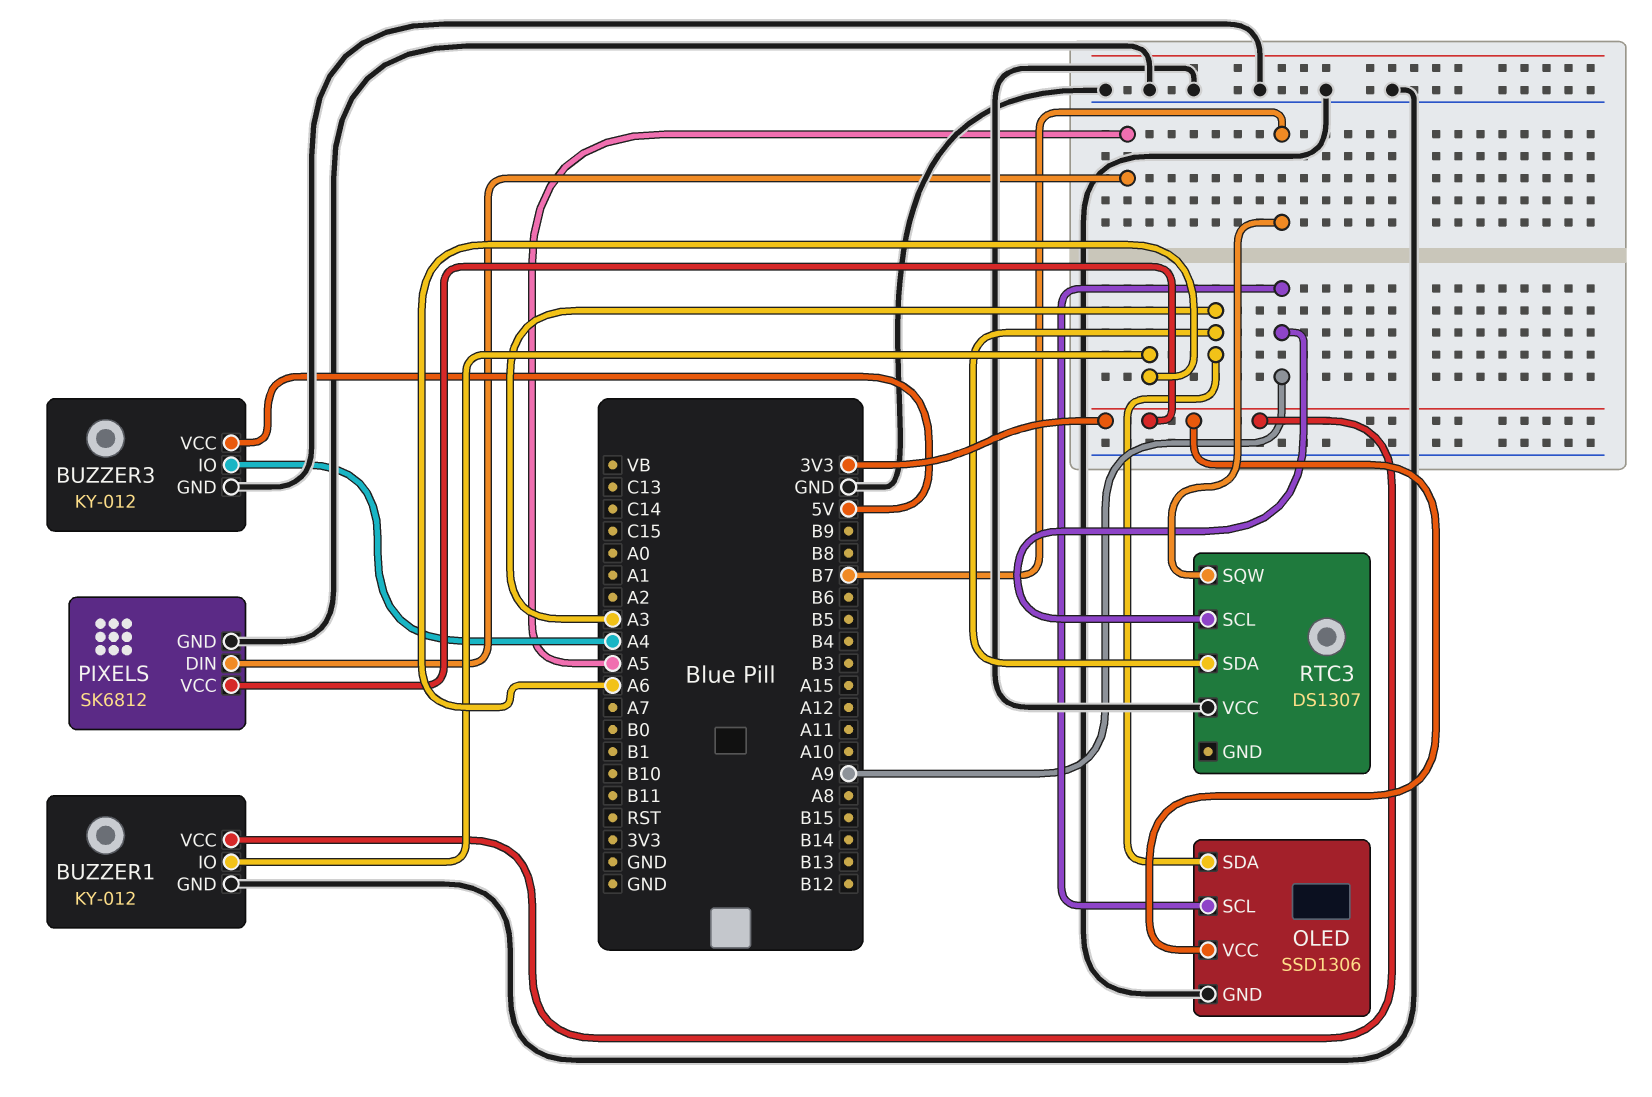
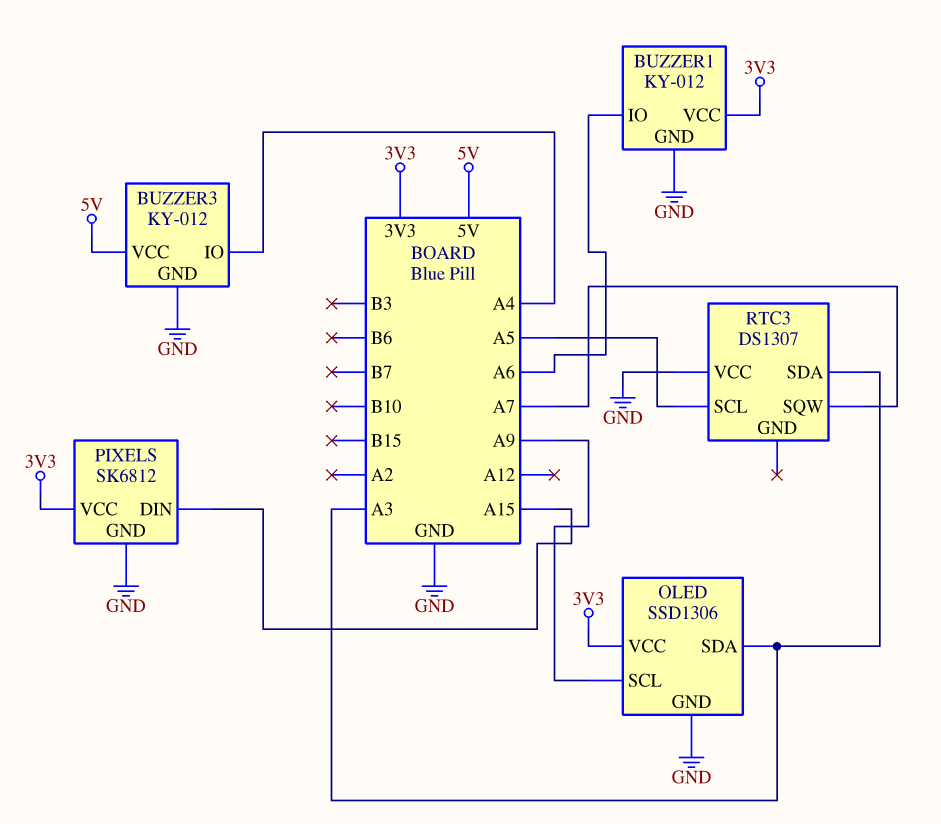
PIXELS pin DIN: A5 -> A15
RTC3 pin SCL: A9 -> A5
RTC3 pin SQW: B7 -> A7

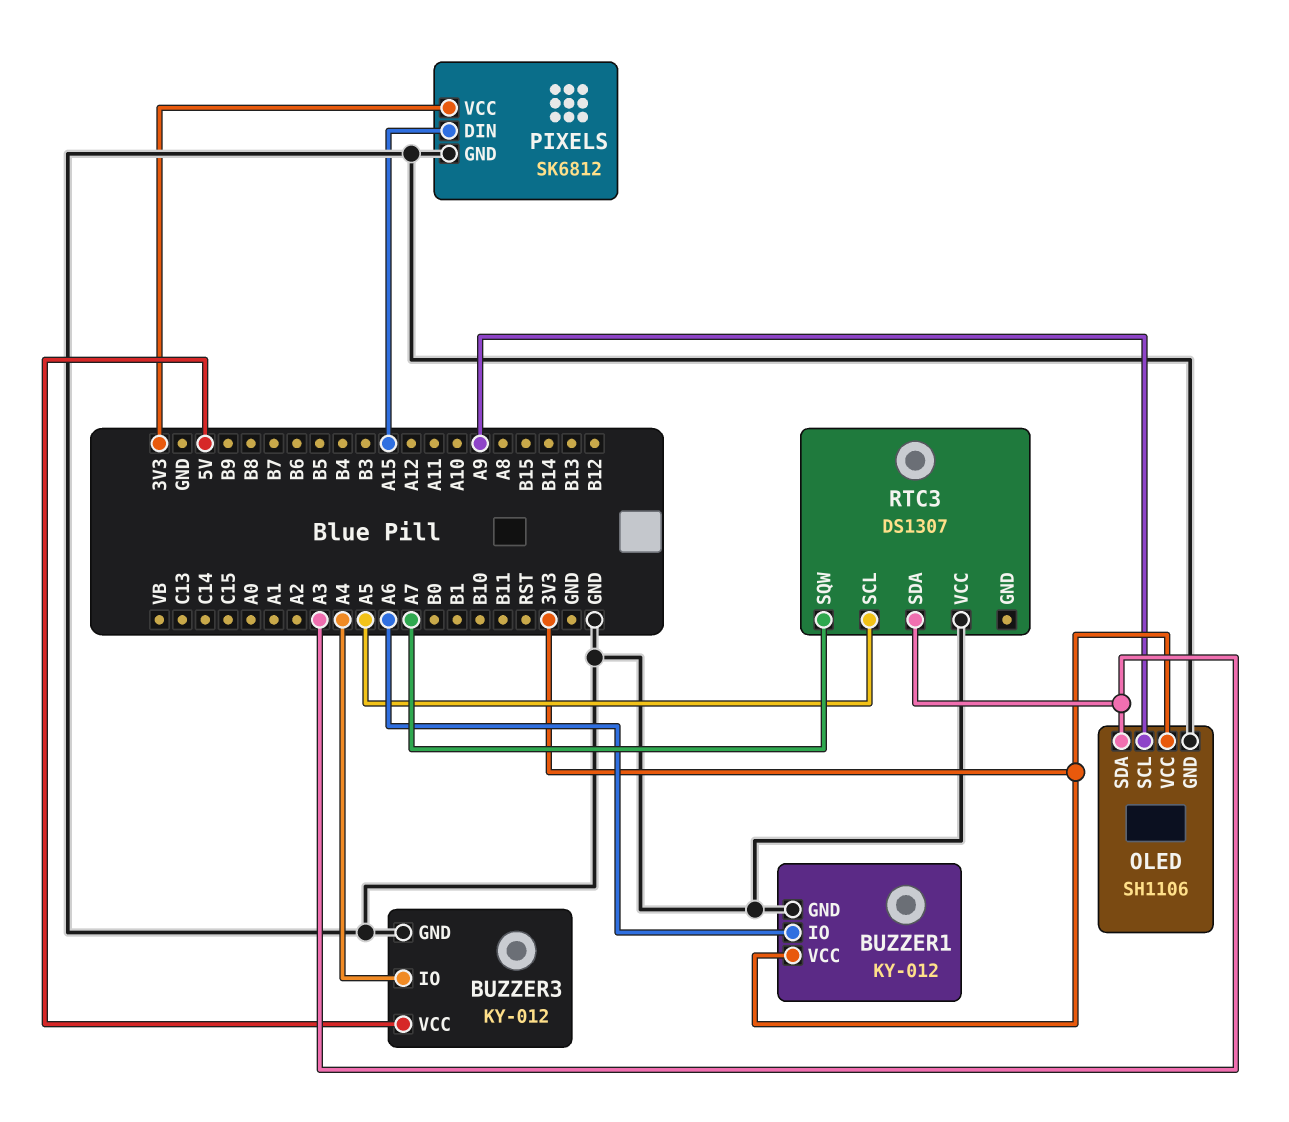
OLED: SSD1306 -> SH1106

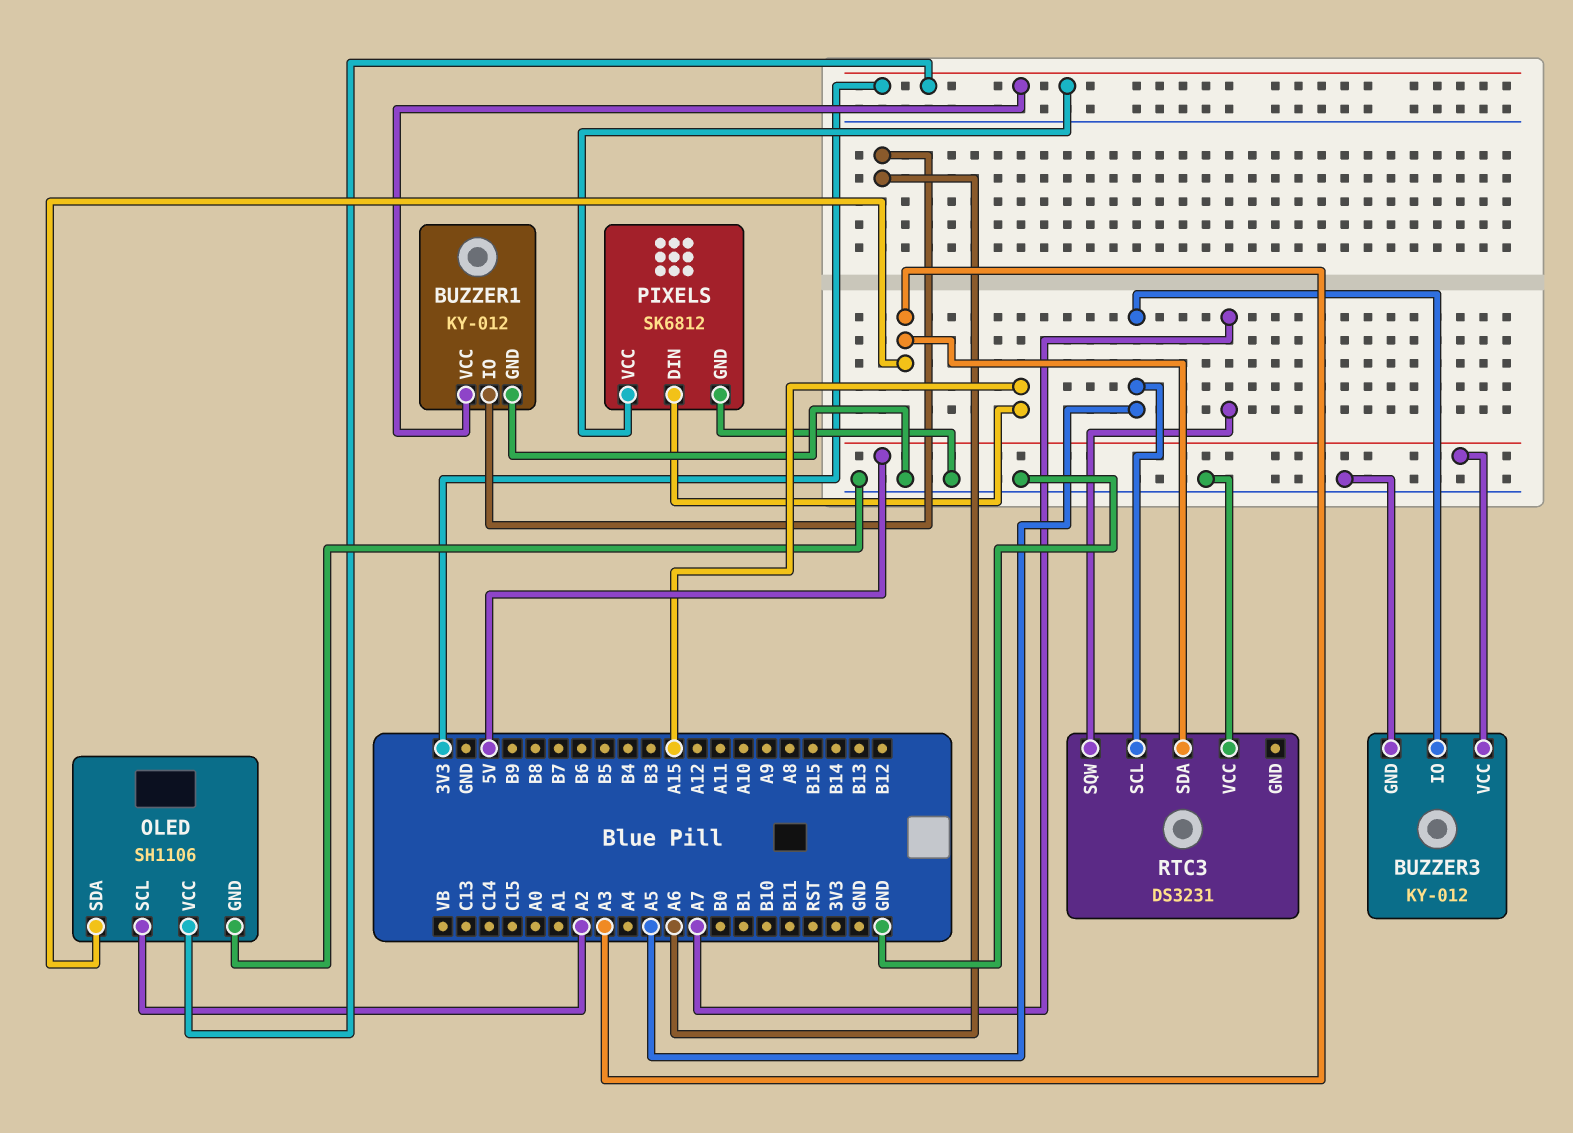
BUZZER3 pin IO: A4 -> A5
OLED pin SCL: A9 -> A2
RTC3: DS1307 -> DS3231

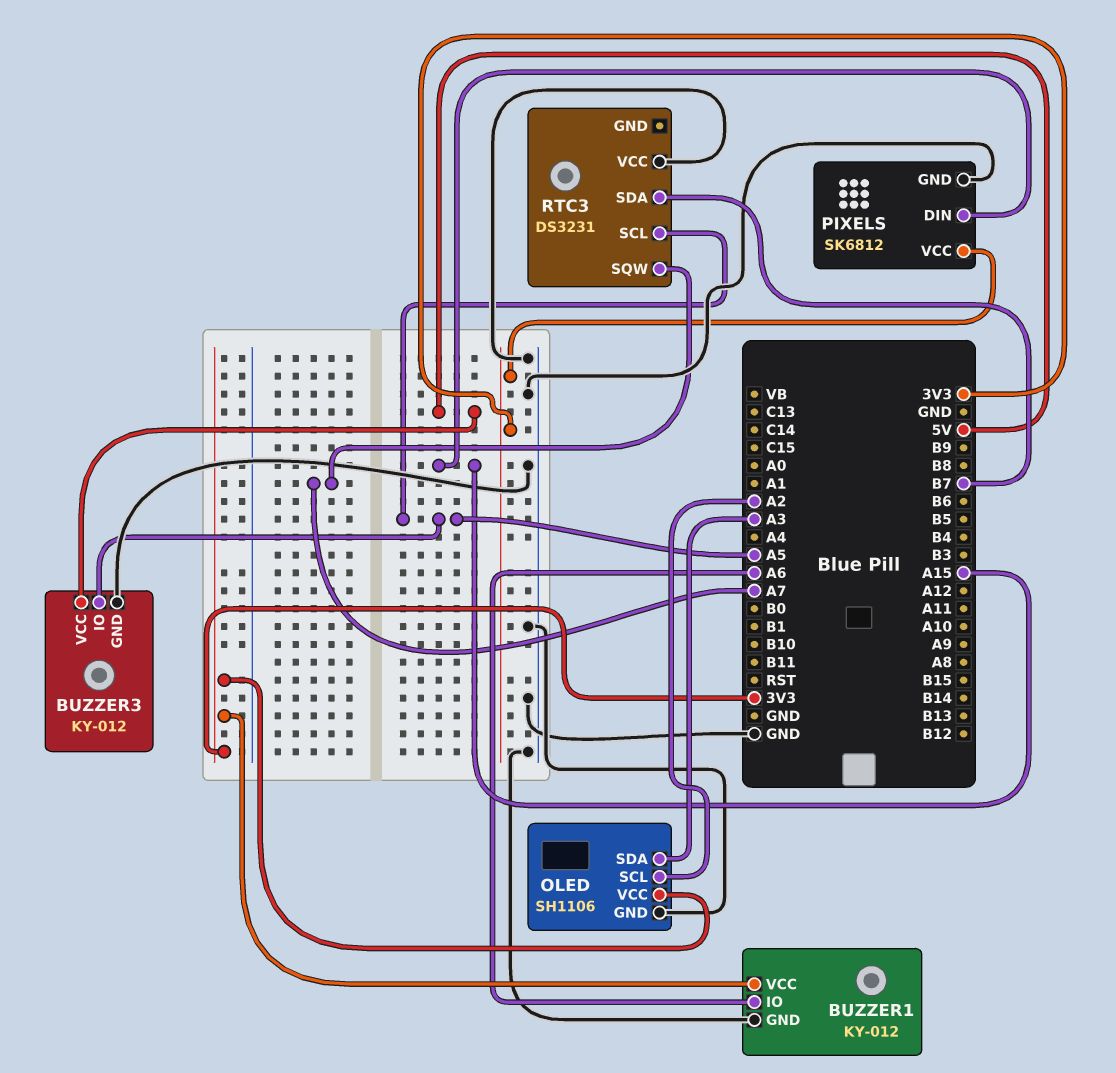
RTC3 pin SDA: A3 -> B7

